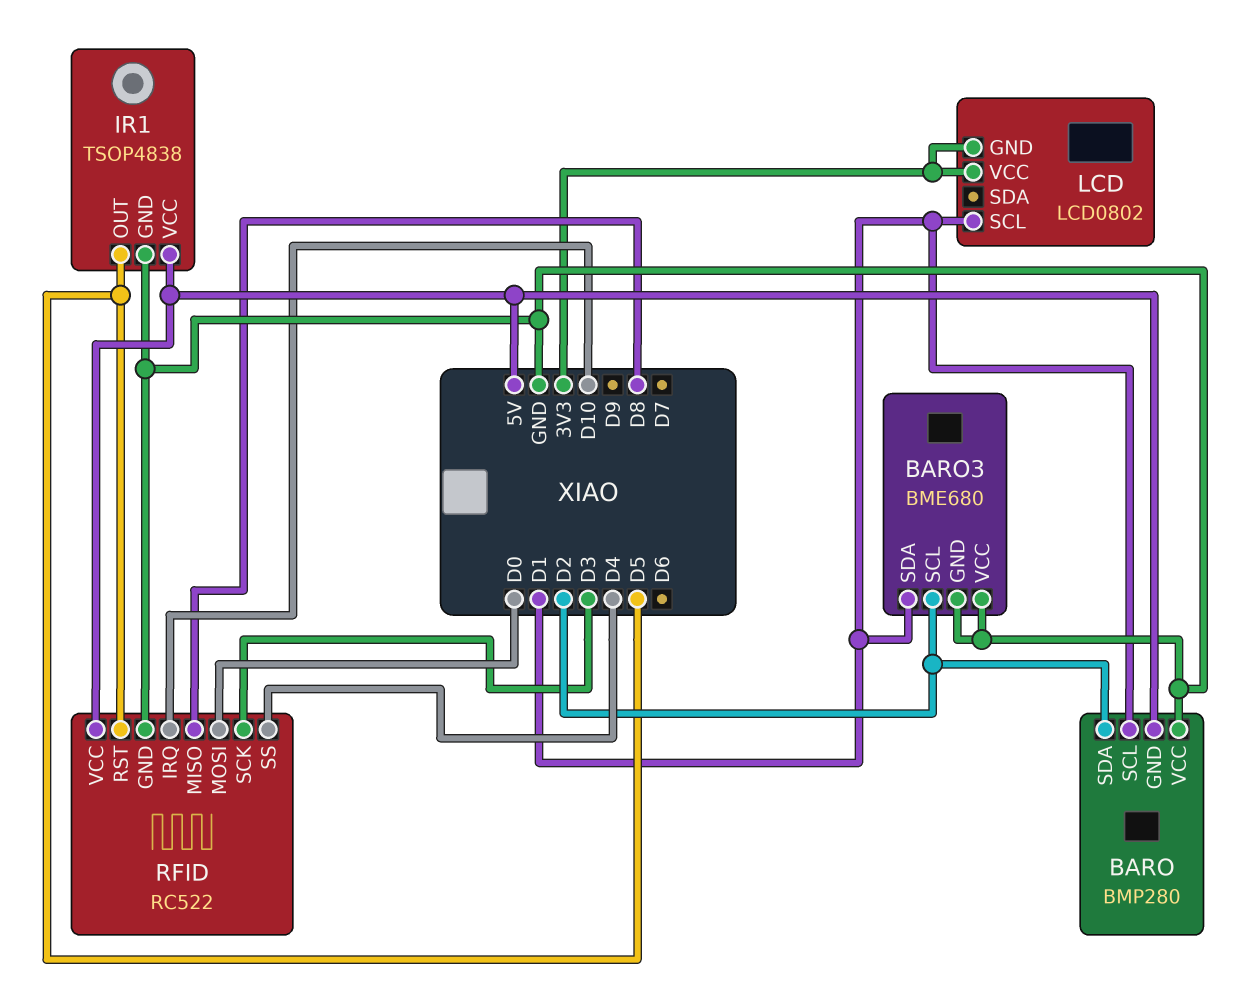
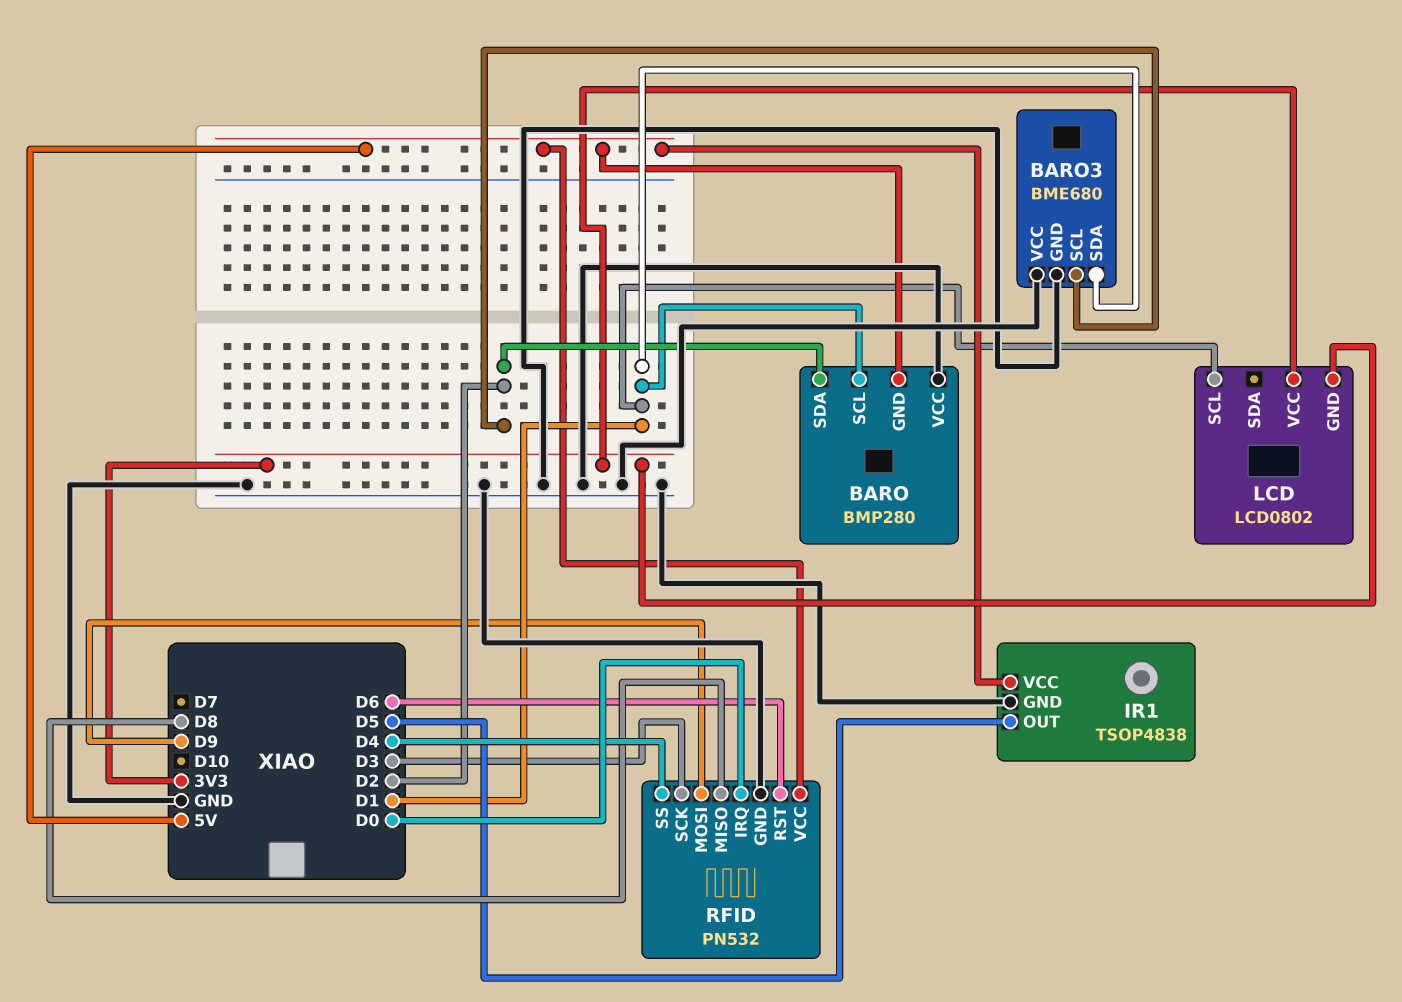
RFID: RC522 -> PN532
RFID pin IRQ: D10 -> D0
RFID pin MOSI: D0 -> D9
RFID pin RST: D5 -> D6

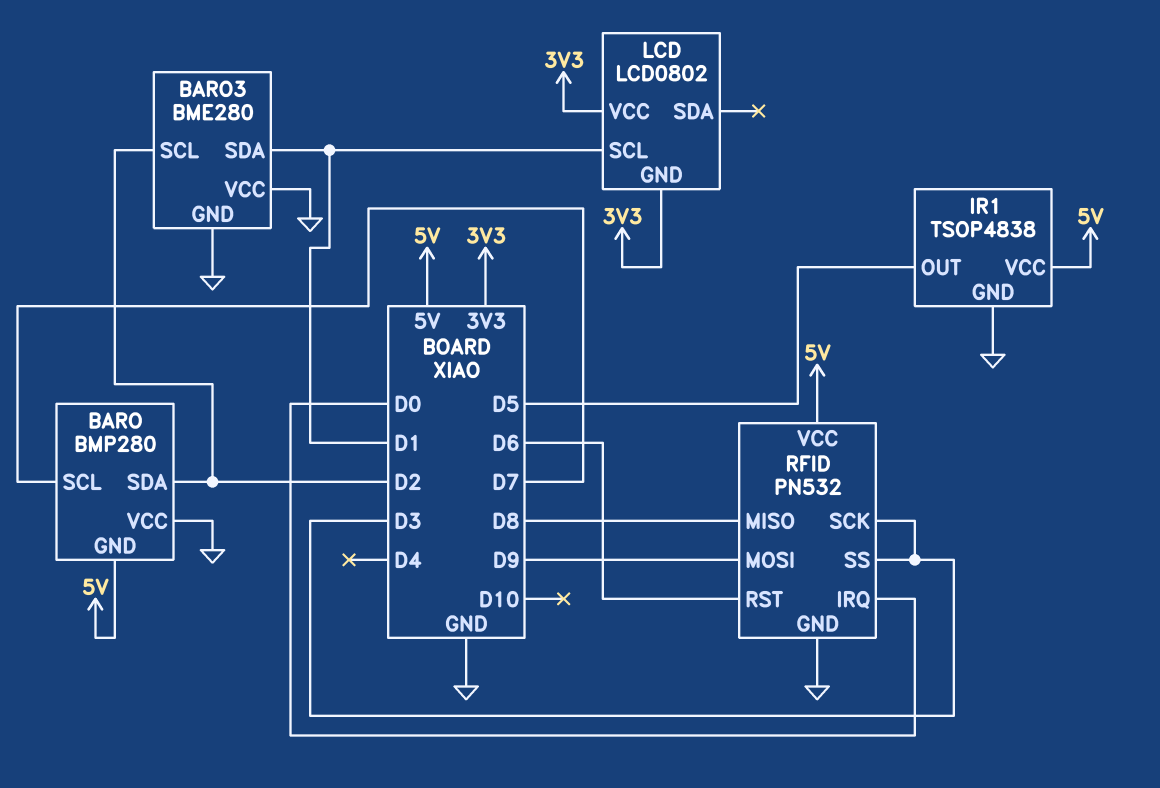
BARO pin SCL: D1 -> D7
BARO3: BME680 -> BME280
RFID pin SS: D4 -> D3

